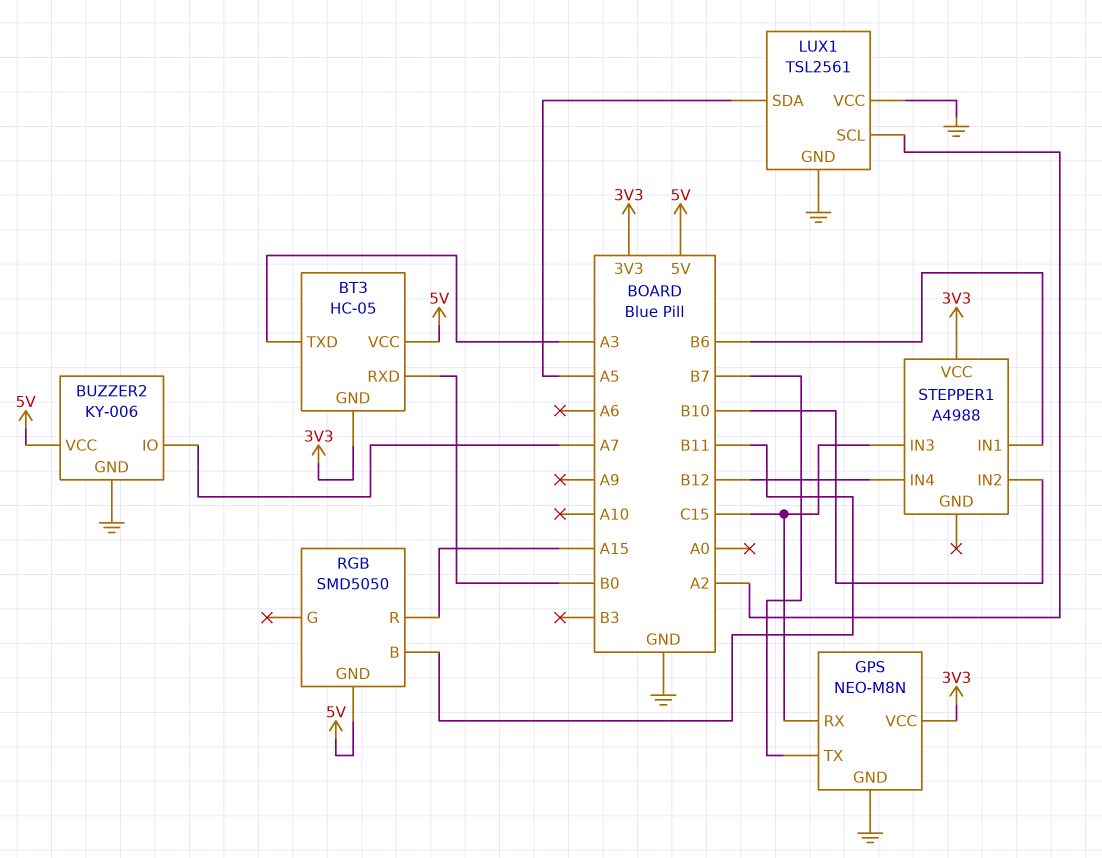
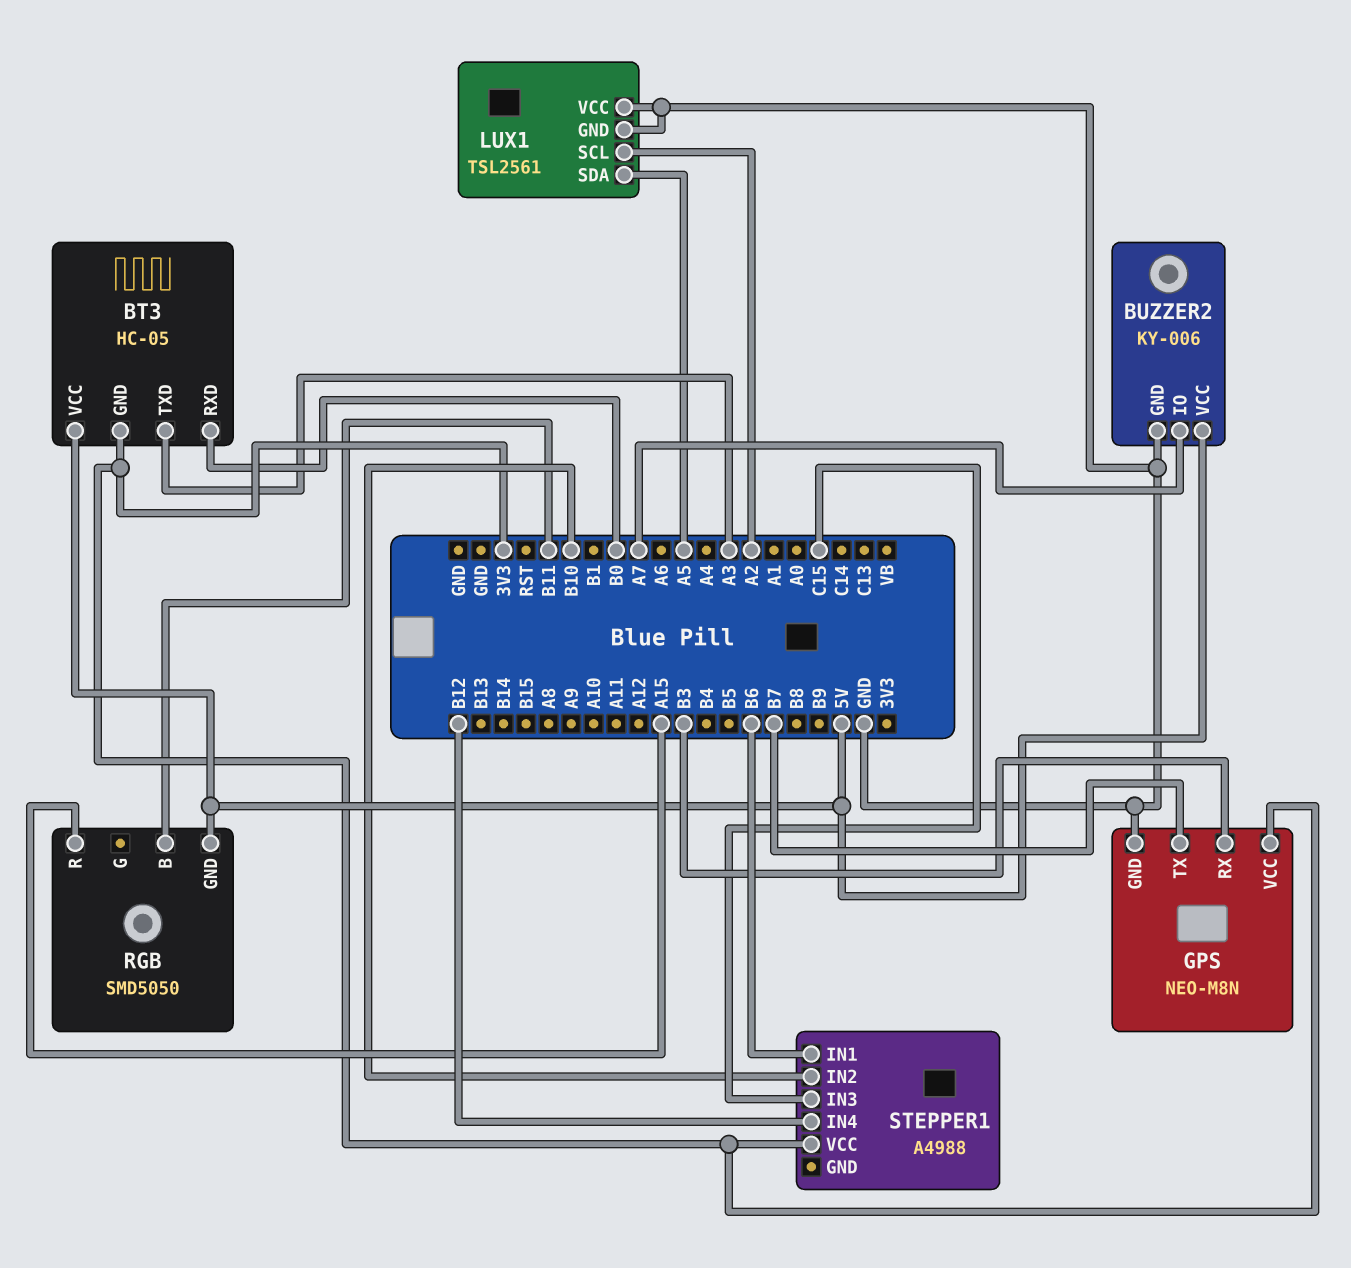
GPS pin RX: C15 -> B3

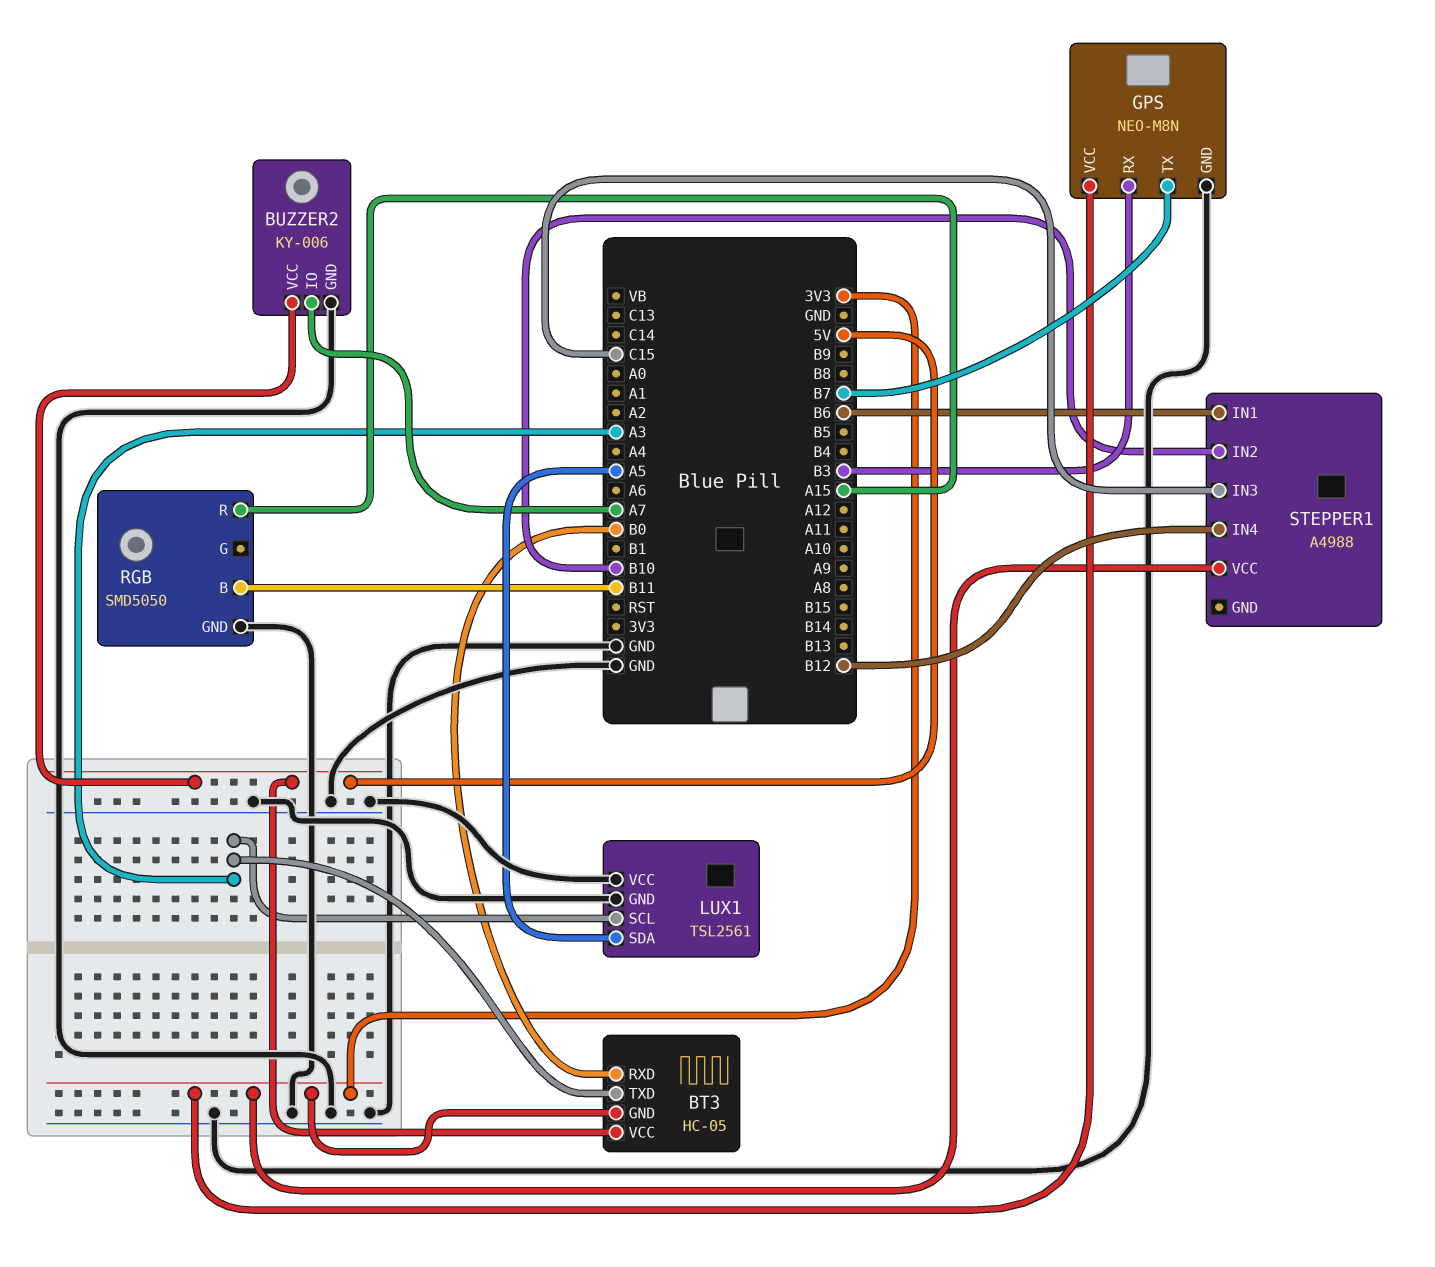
LUX1 pin SCL: A2 -> A3
RGB pin GND: 5V -> GND

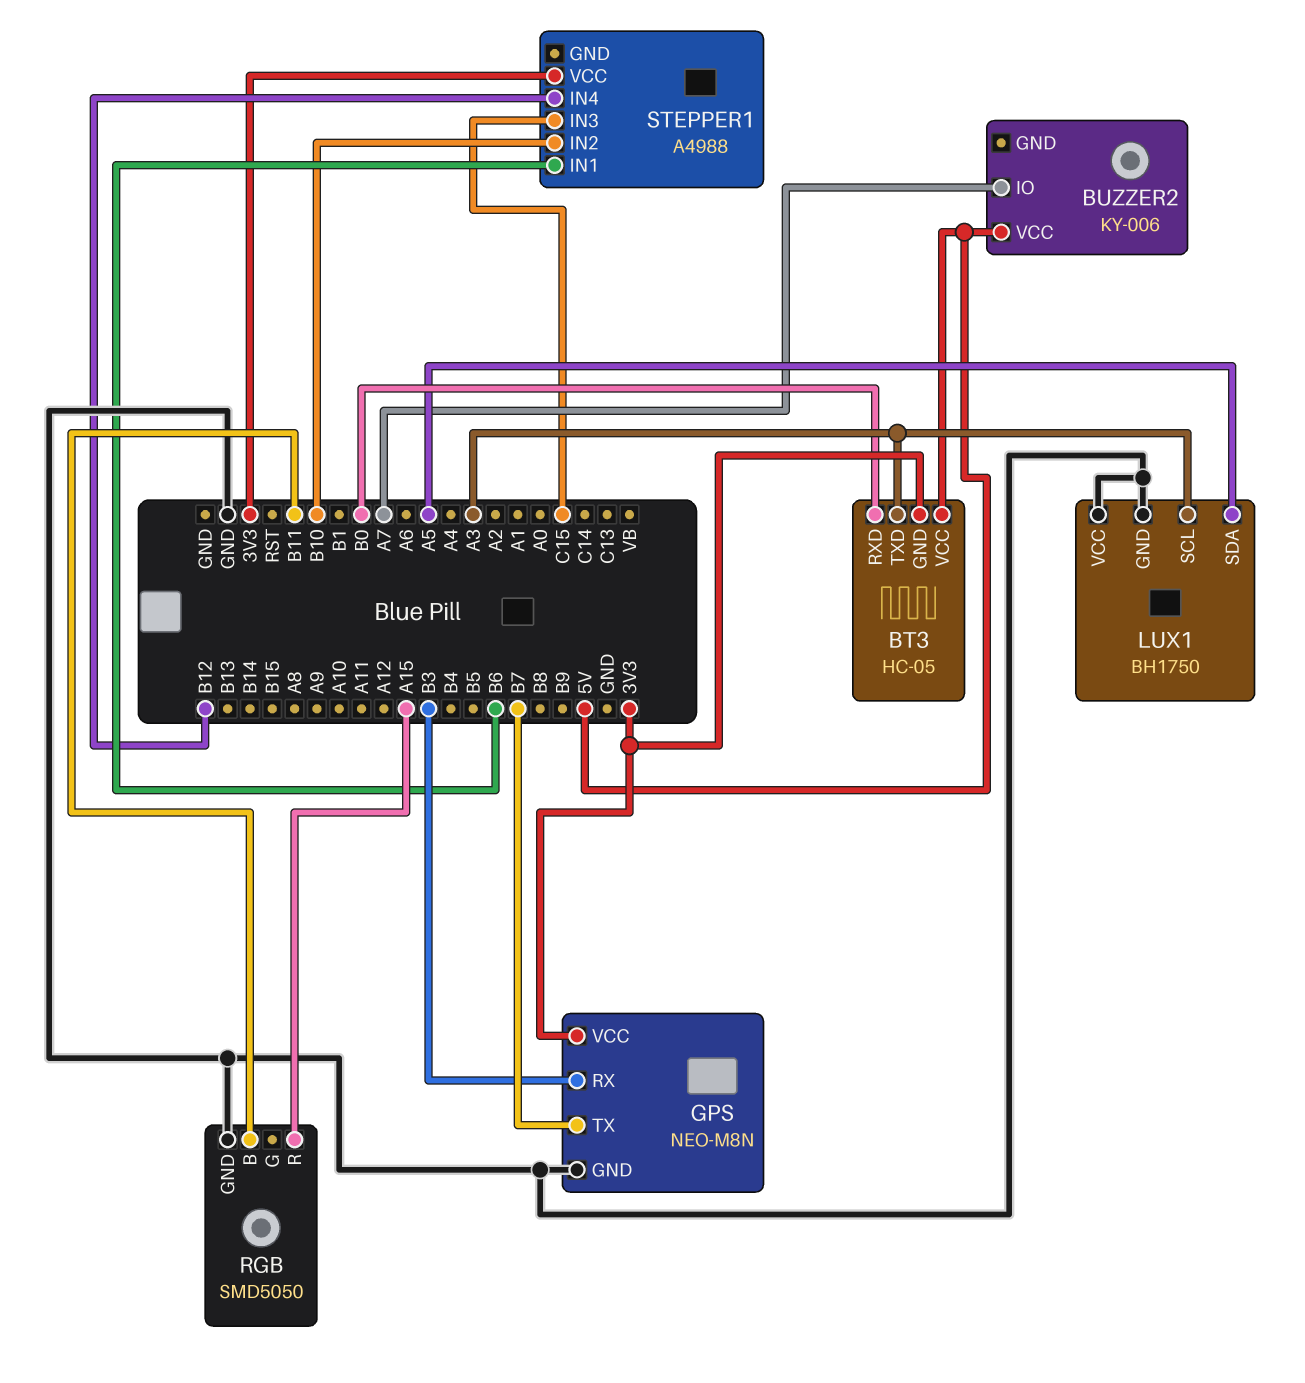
BUZZER2 pin GND: GND -> none
LUX1: TSL2561 -> BH1750

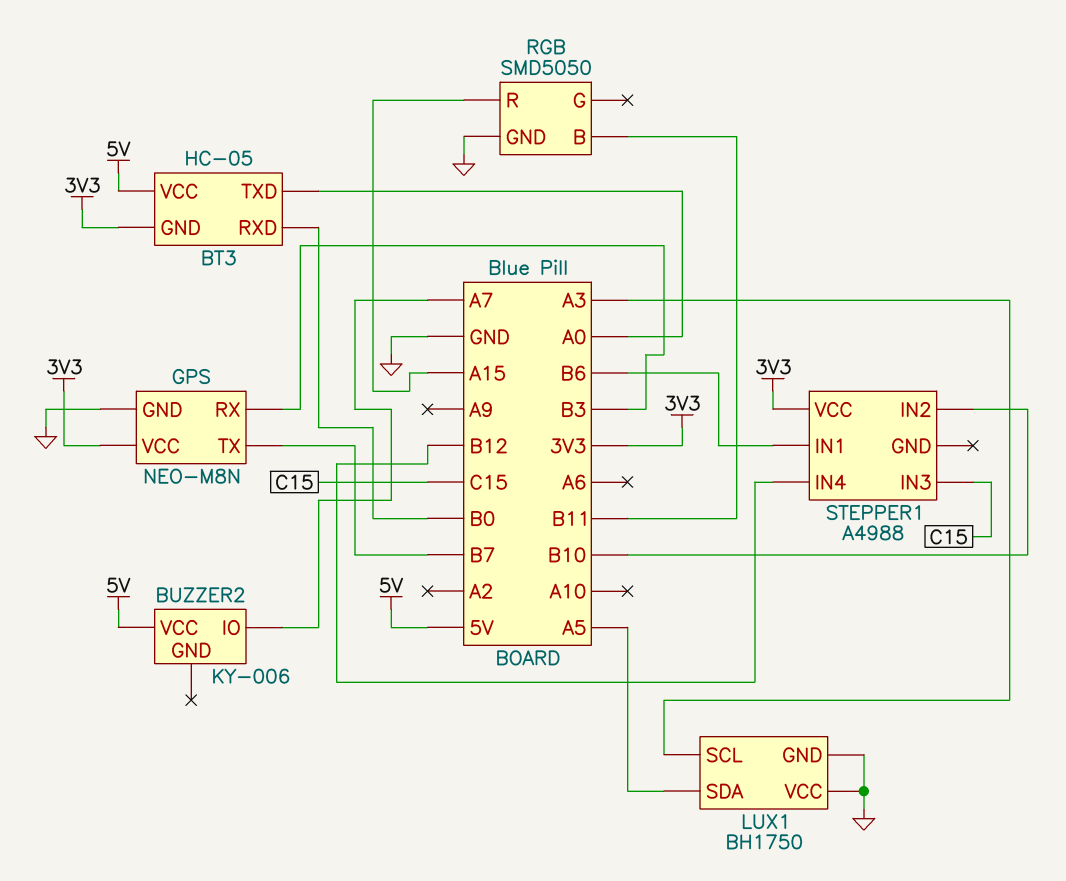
BT3 pin TXD: A3 -> A0

